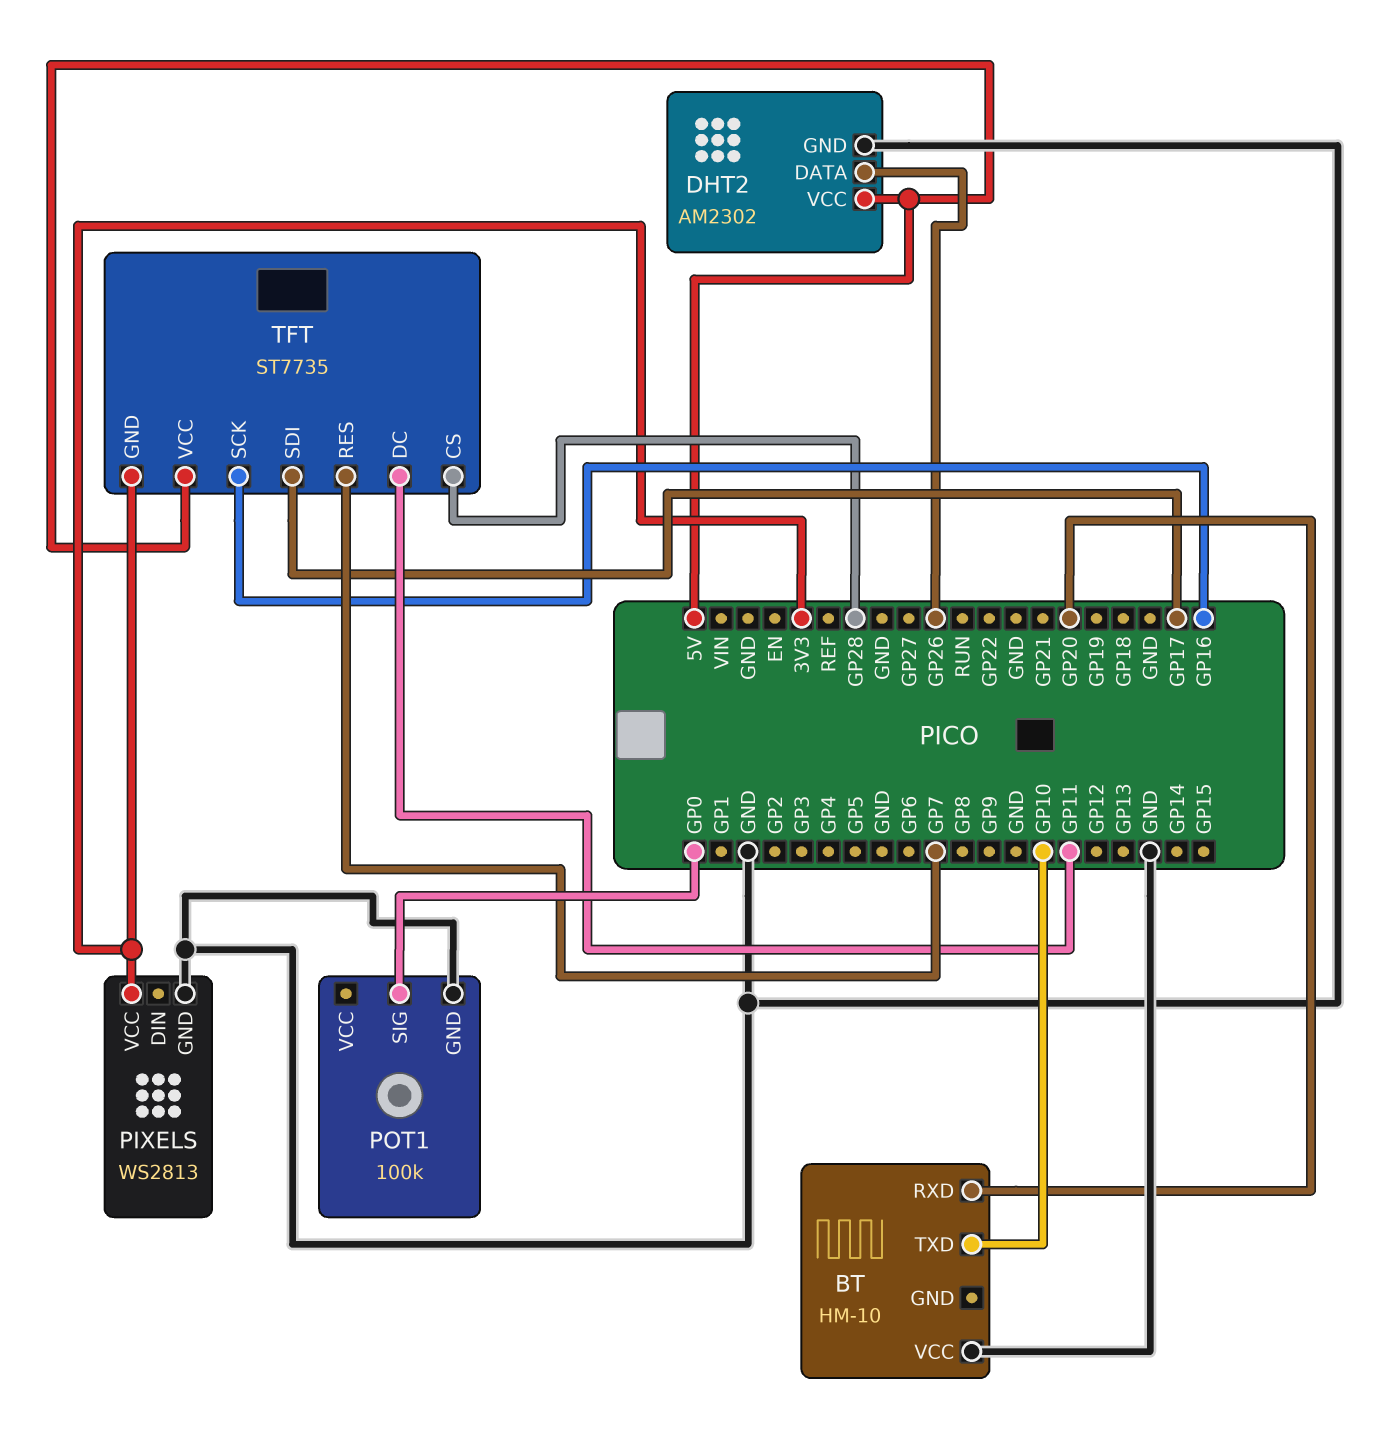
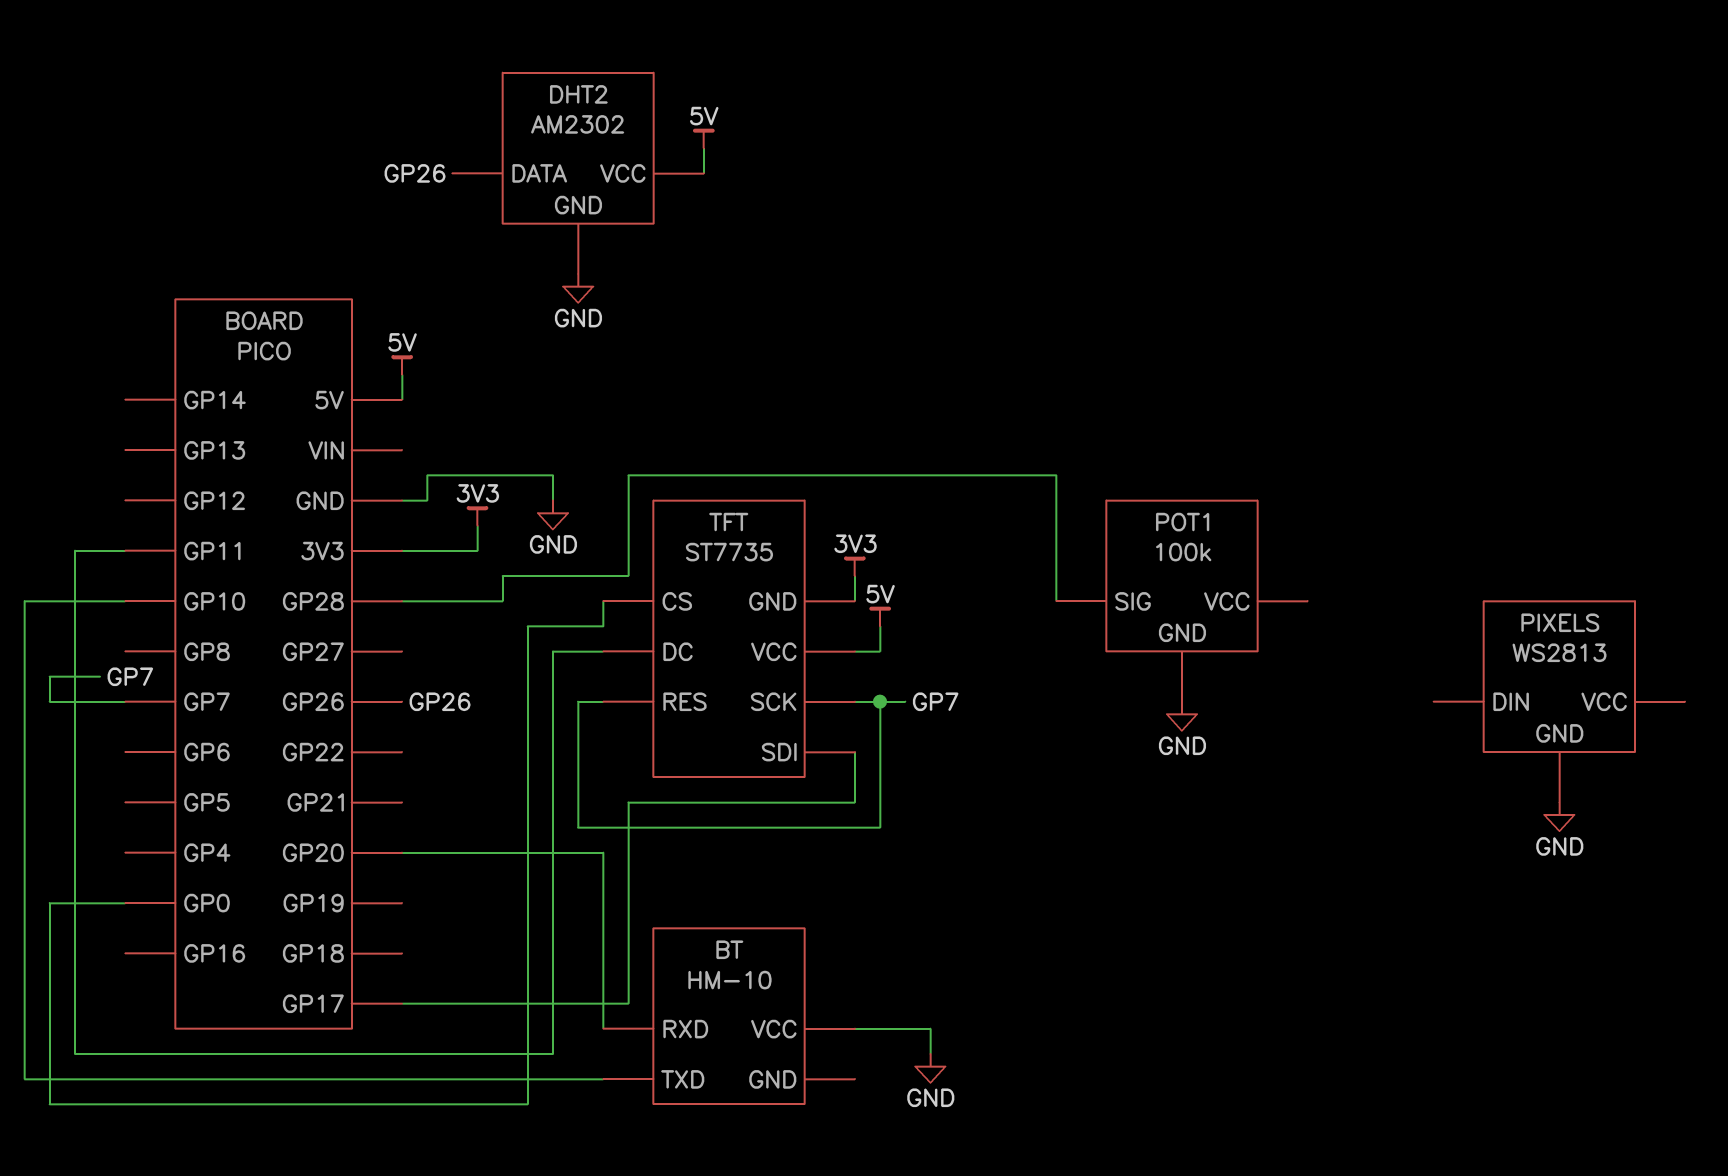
PIXELS pin VCC: 3V3 -> none
POT1 pin SIG: GP0 -> GP28
TFT pin CS: GP28 -> GP0
TFT pin SCK: GP16 -> GP7

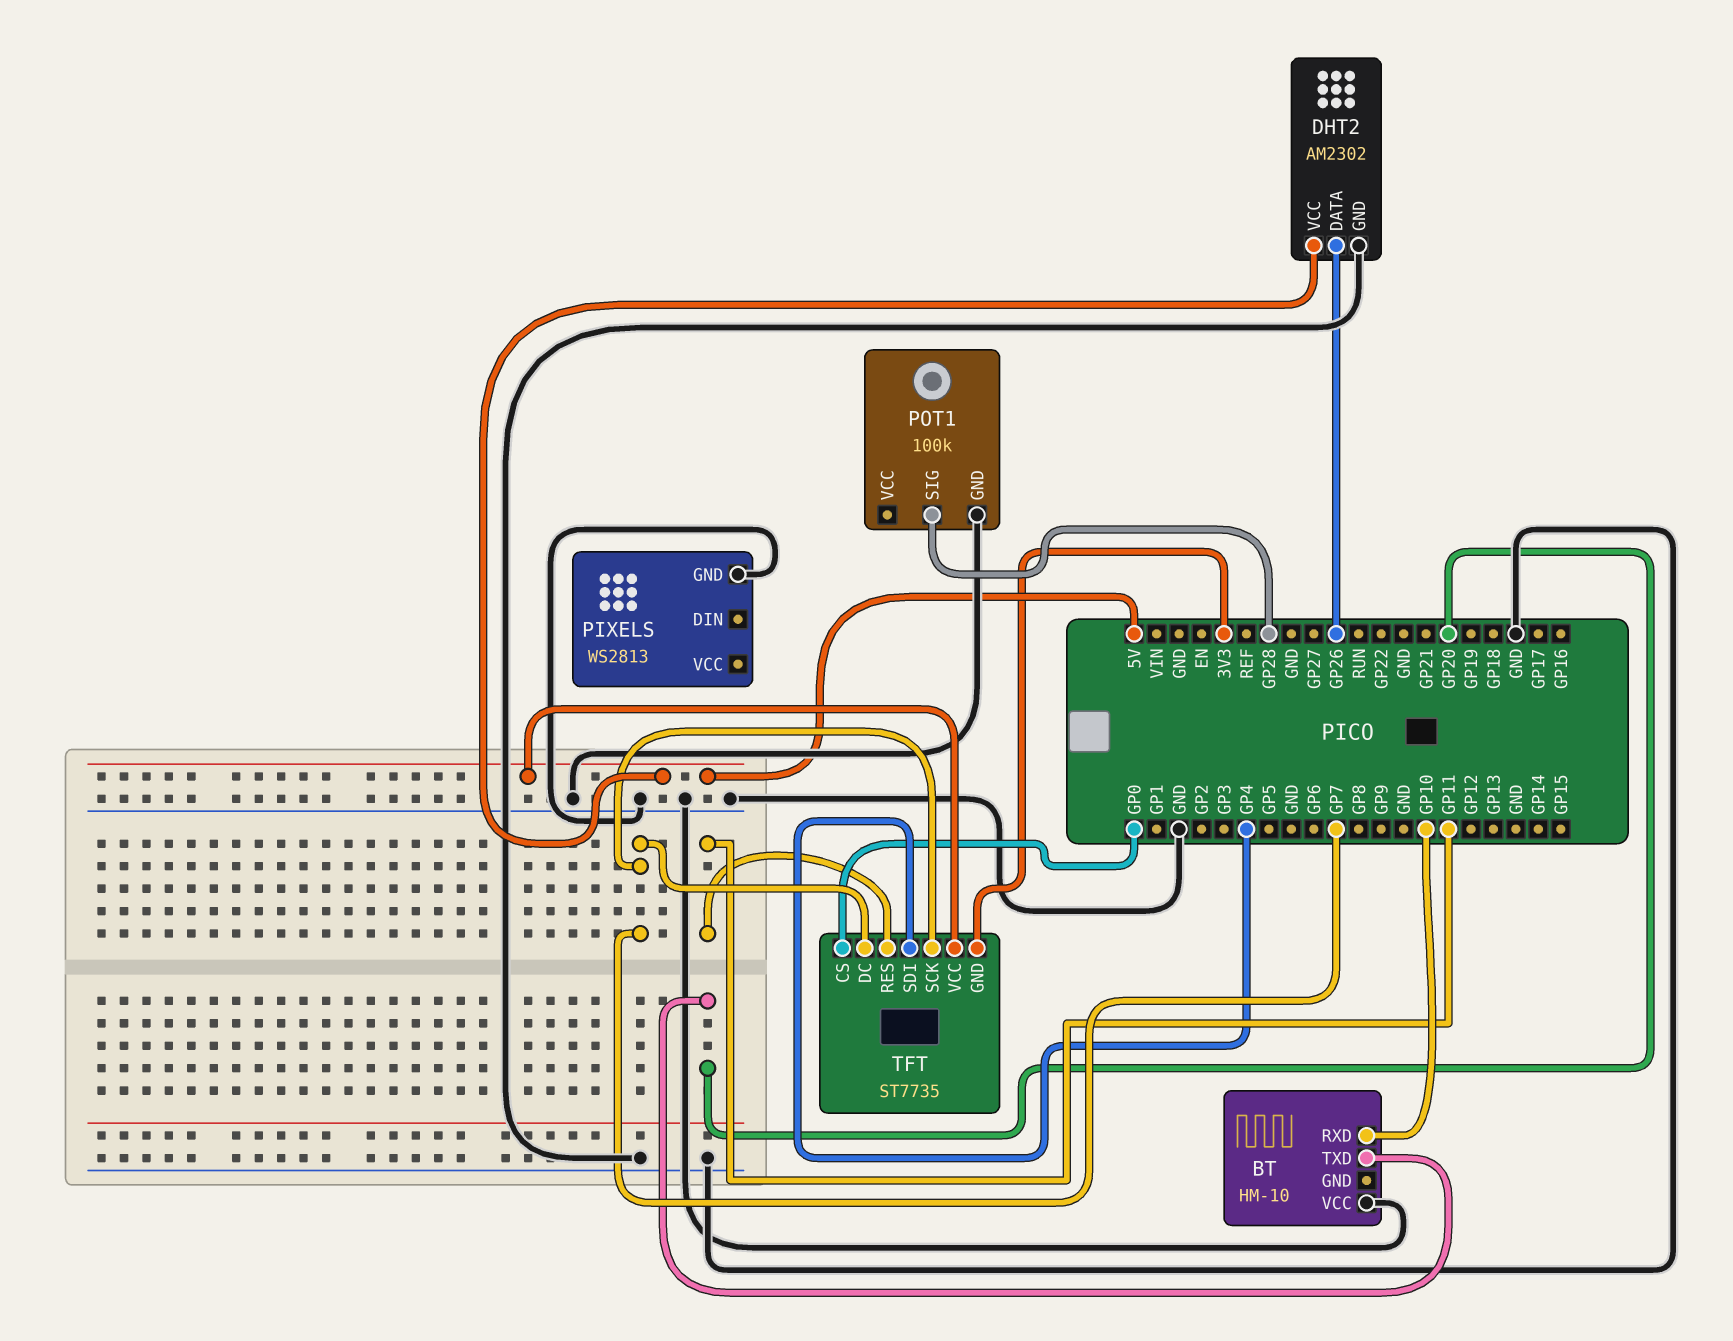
BT pin RXD: GP20 -> GP10
BT pin TXD: GP10 -> GP20
TFT pin DC: GP11 -> GP7
TFT pin RES: GP7 -> GP11
TFT pin SDI: GP17 -> GP4

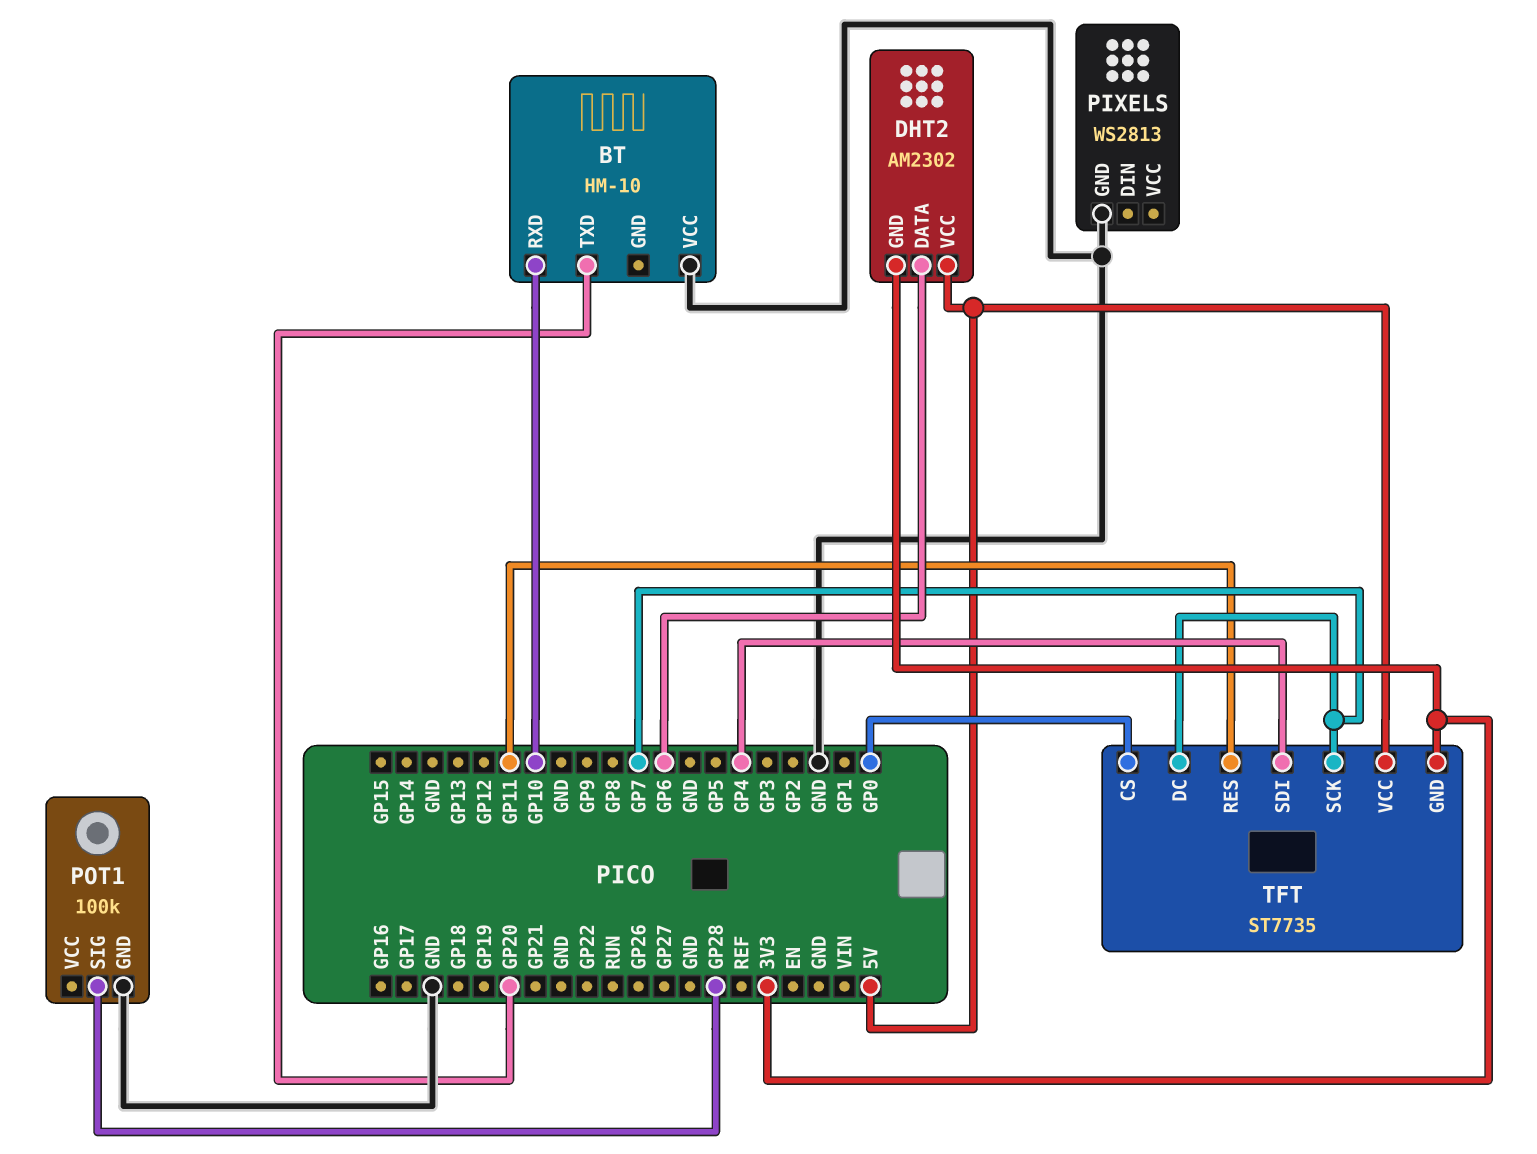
DHT2 pin DATA: GP26 -> GP6
DHT2 pin GND: GND -> 3V3

